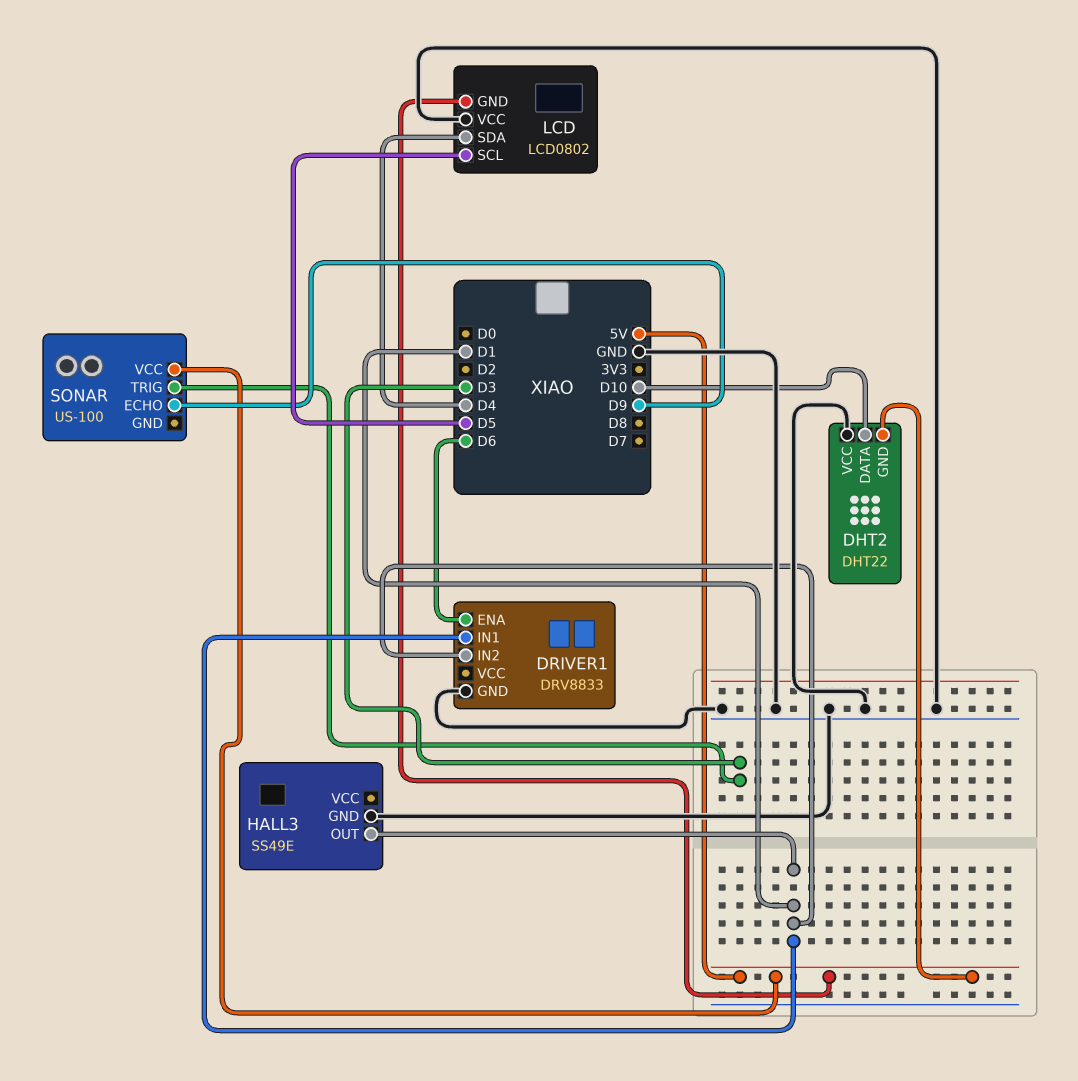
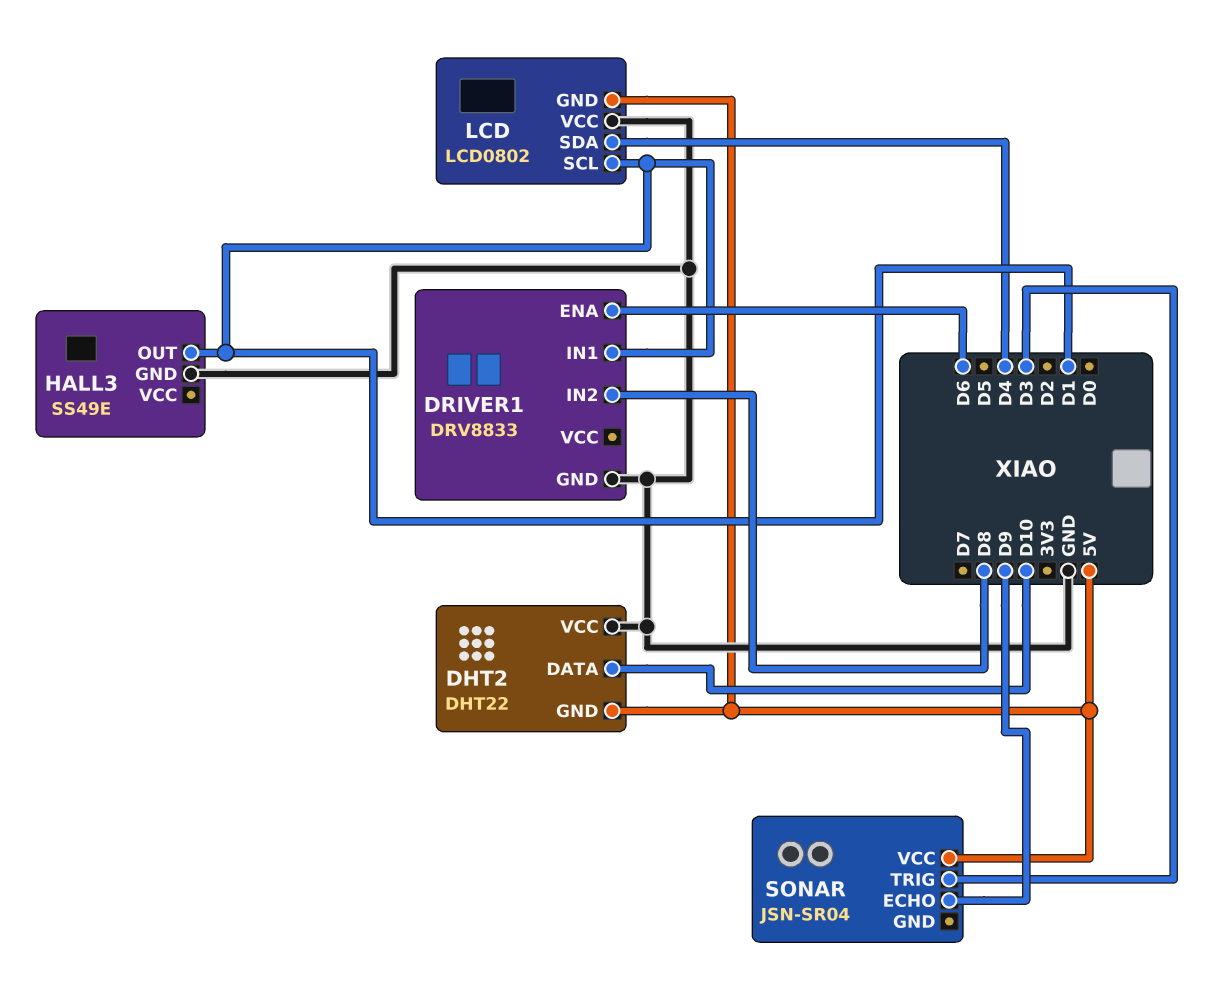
DRIVER1 pin IN2: D1 -> D8
LCD pin SCL: D5 -> D1
SONAR: US-100 -> JSN-SR04

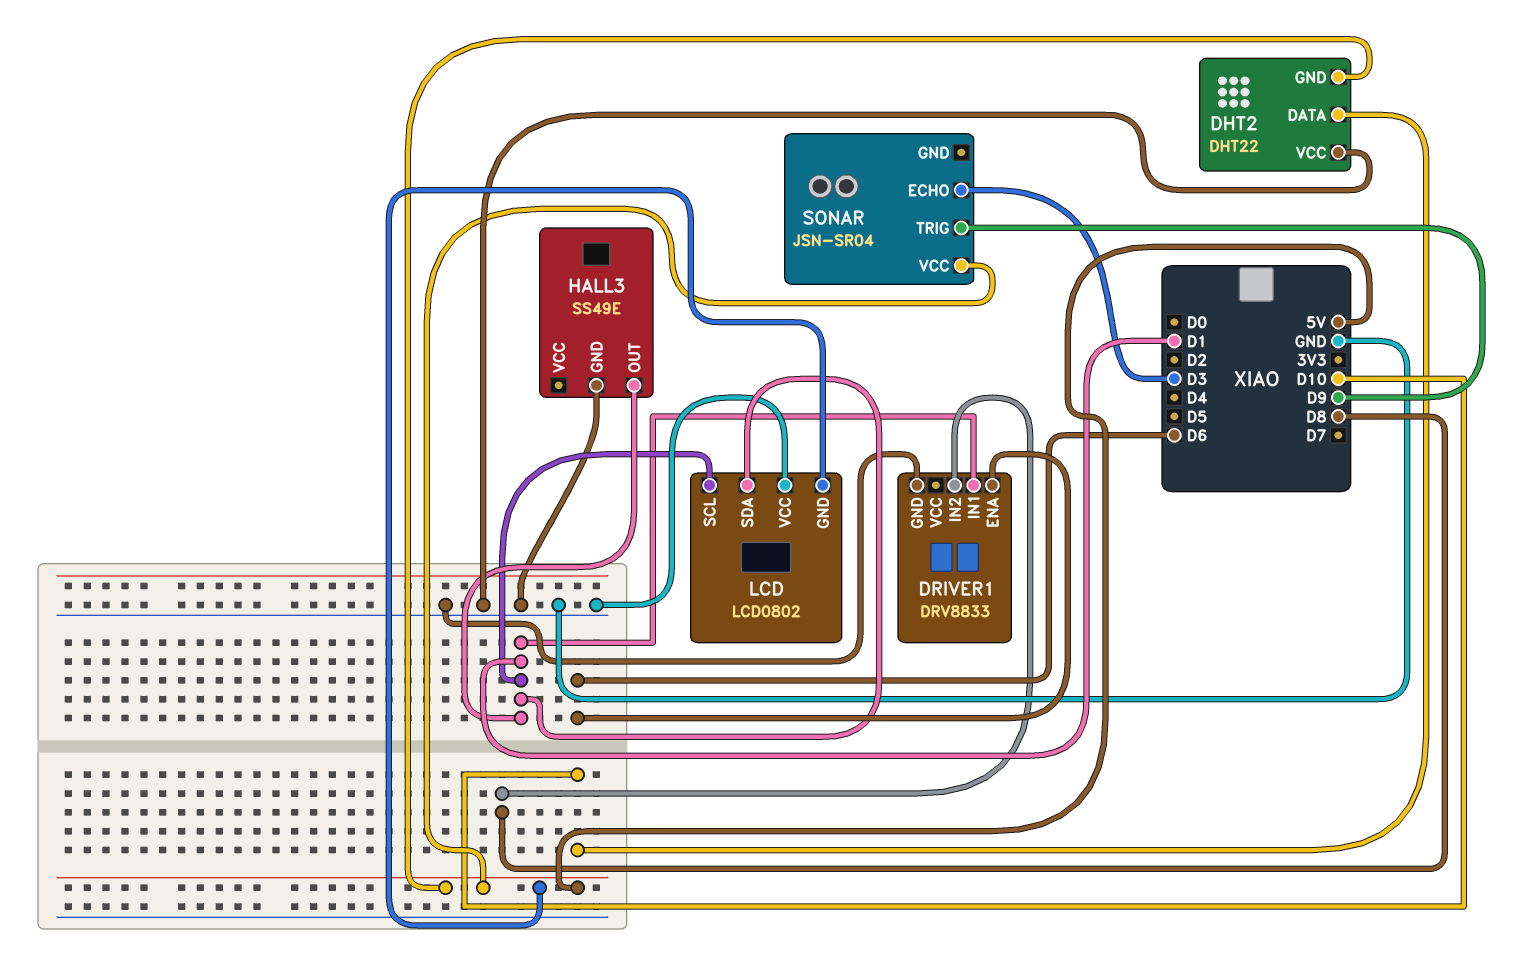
LCD pin SDA: D4 -> D1
SONAR pin ECHO: D9 -> D3
SONAR pin TRIG: D3 -> D9

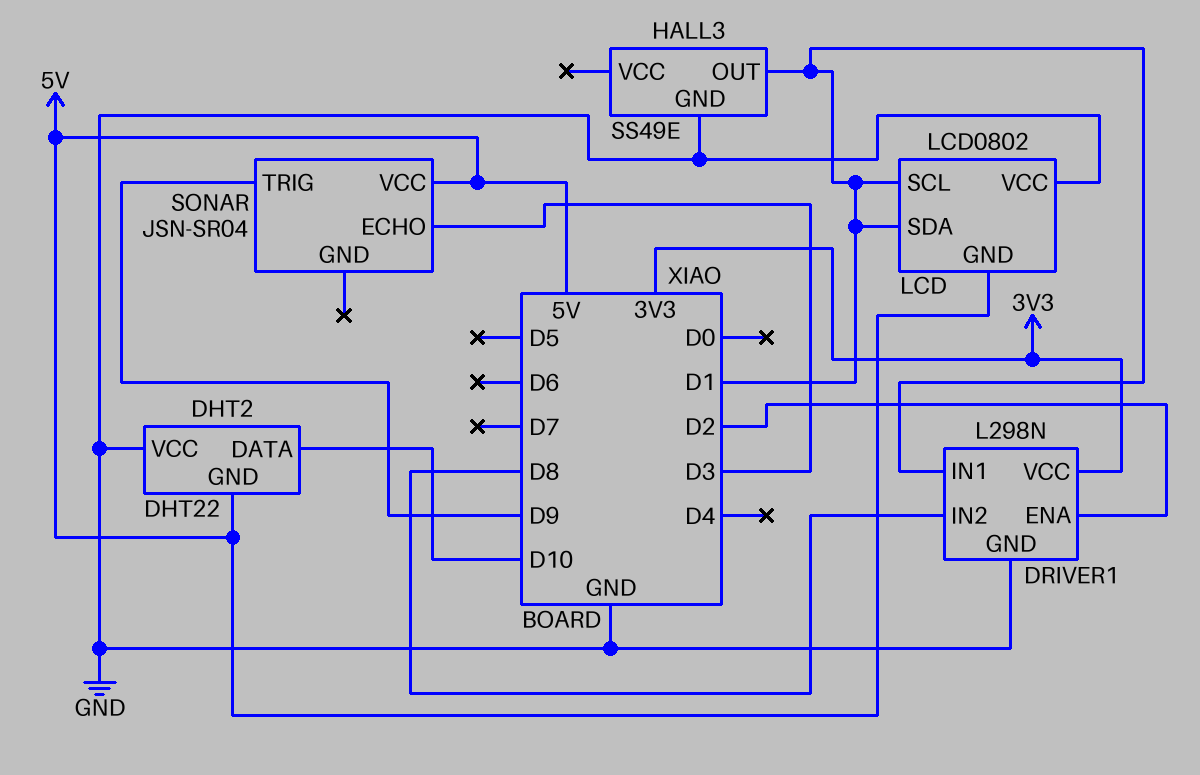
DRIVER1: DRV8833 -> L298N
DRIVER1 pin ENA: D6 -> D2
DRIVER1 pin VCC: none -> 3V3

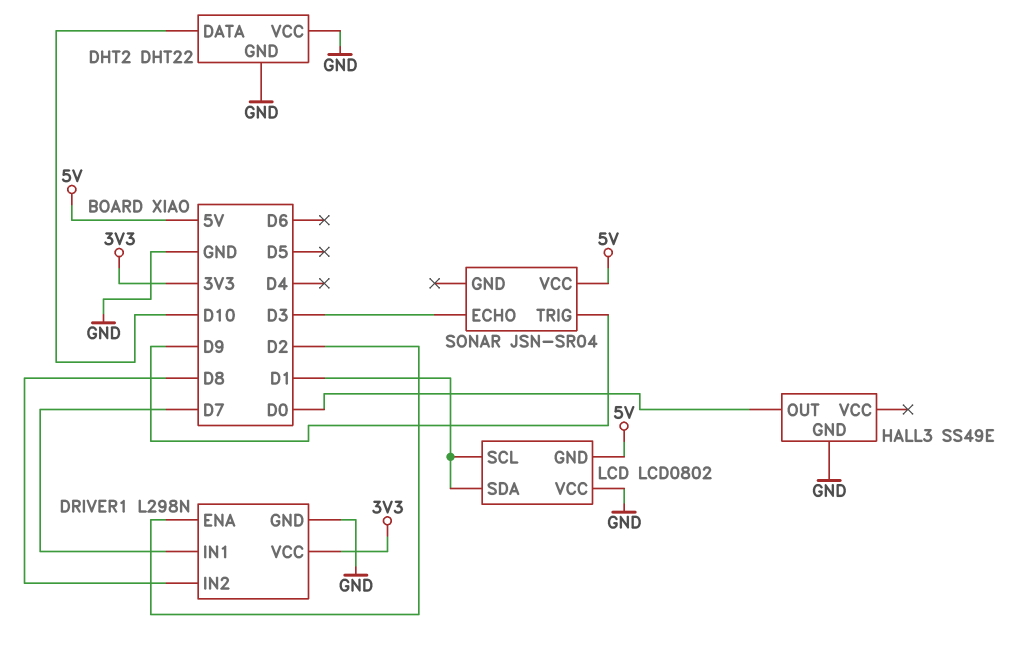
DHT2 pin GND: 5V -> GND
DRIVER1 pin IN1: D1 -> D7
HALL3 pin OUT: D1 -> D0

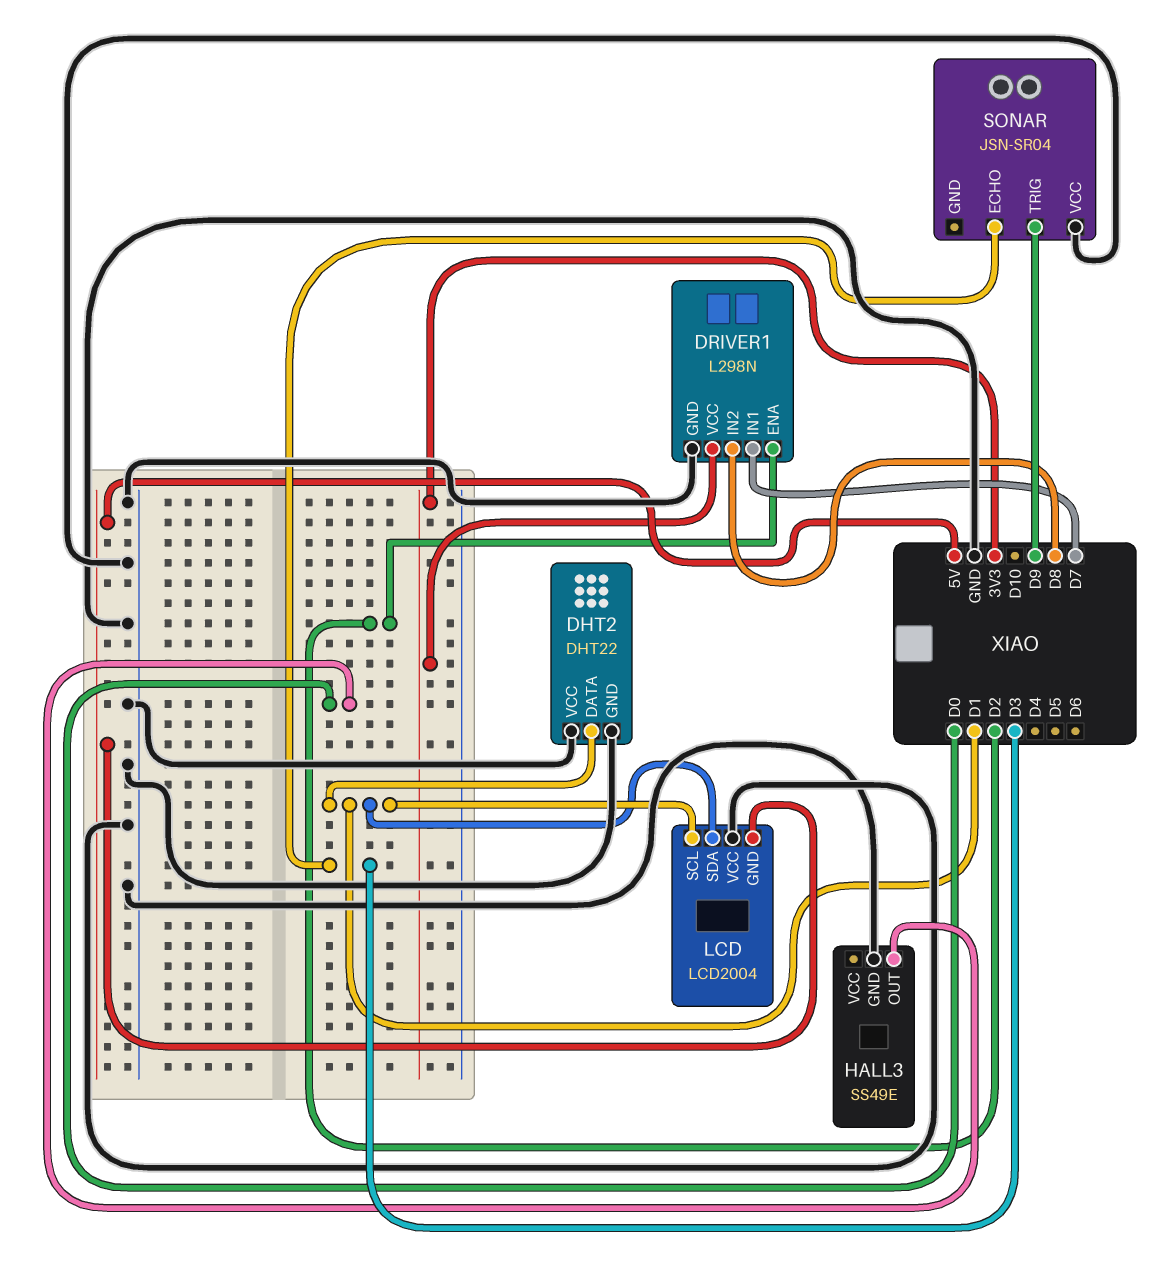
DHT2 pin DATA: D10 -> D1
LCD: LCD0802 -> LCD2004
SONAR pin VCC: 5V -> GND

